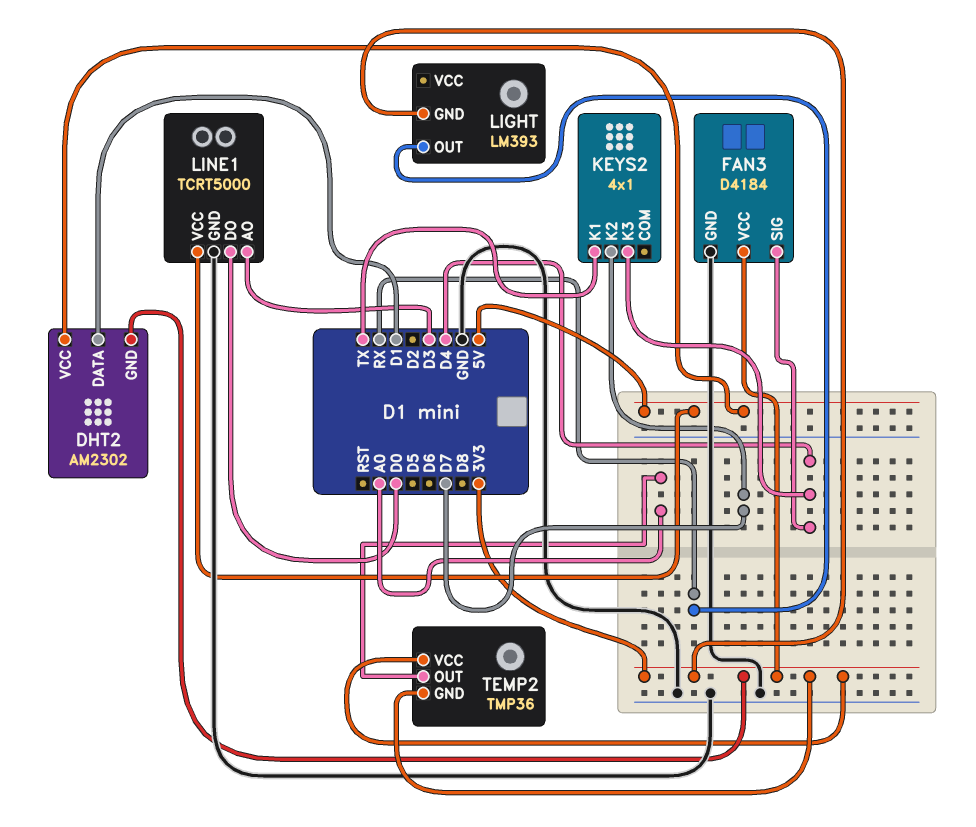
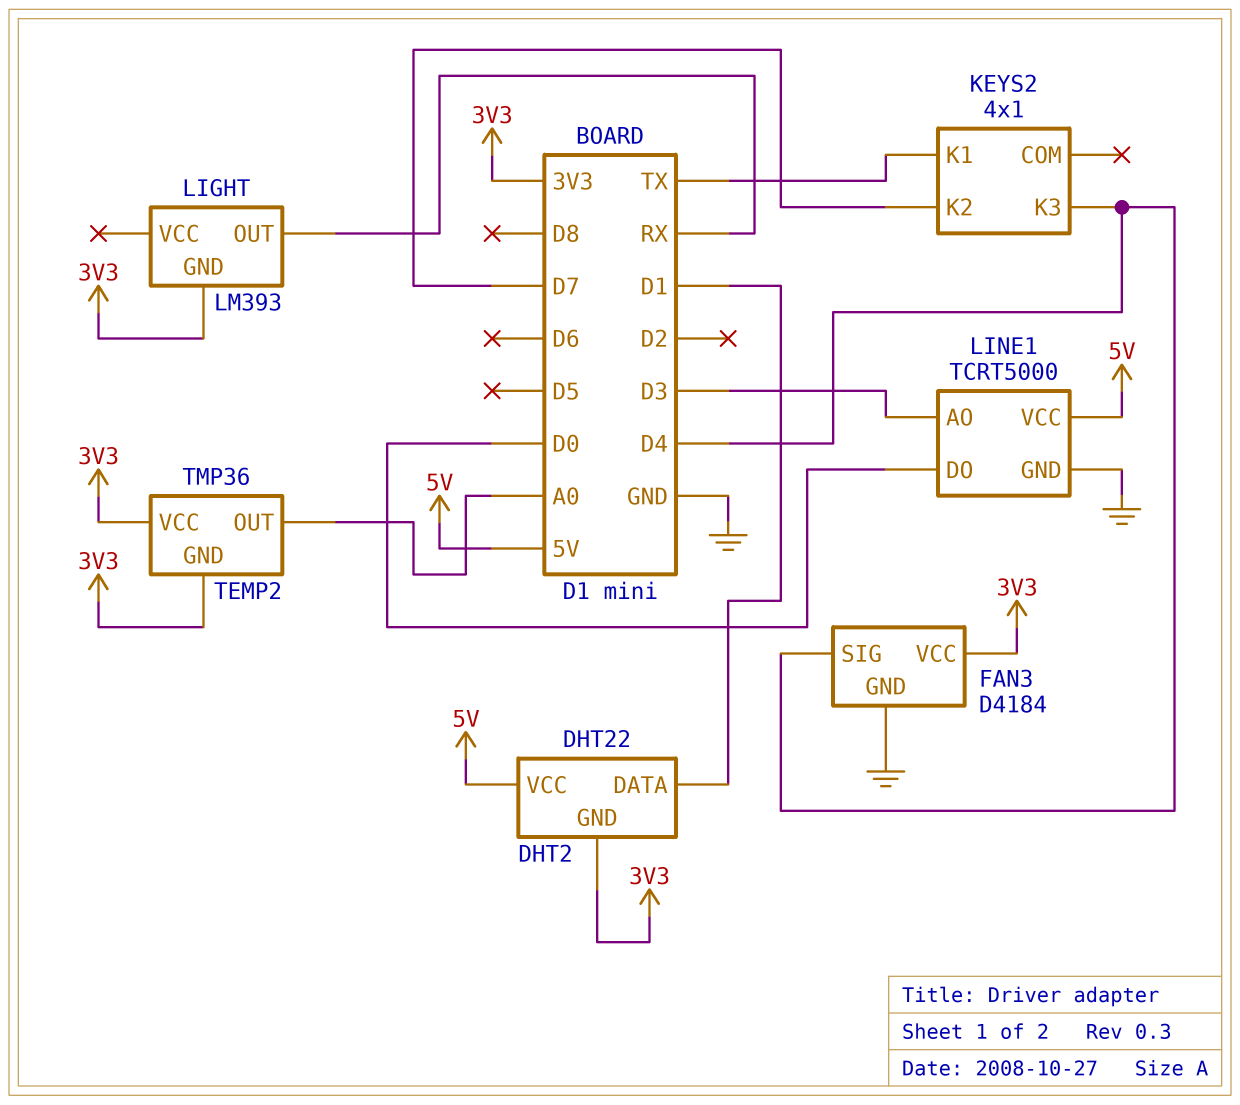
DHT2: AM2302 -> DHT22

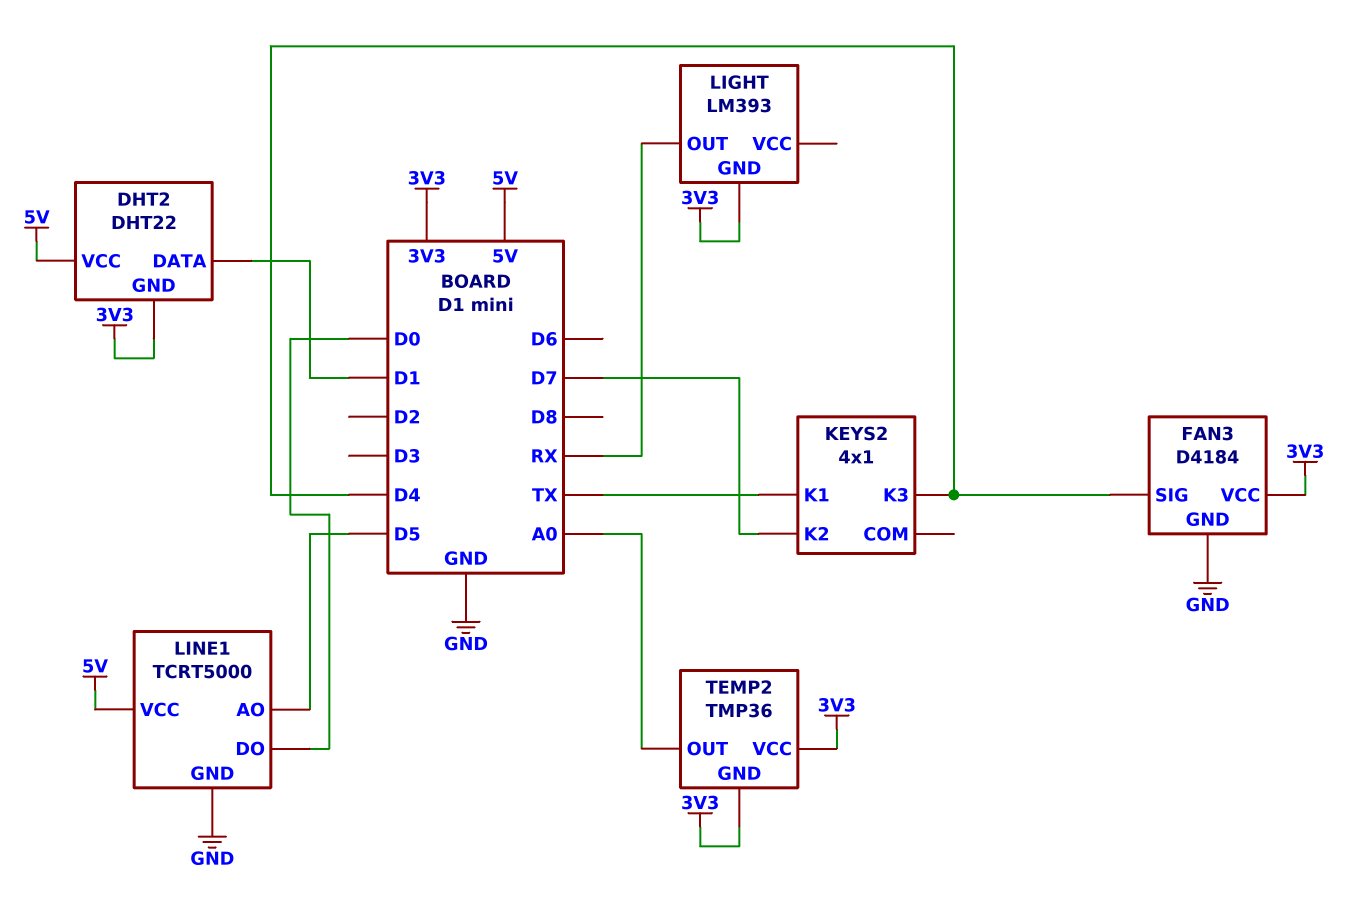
LINE1 pin AO: D3 -> D5

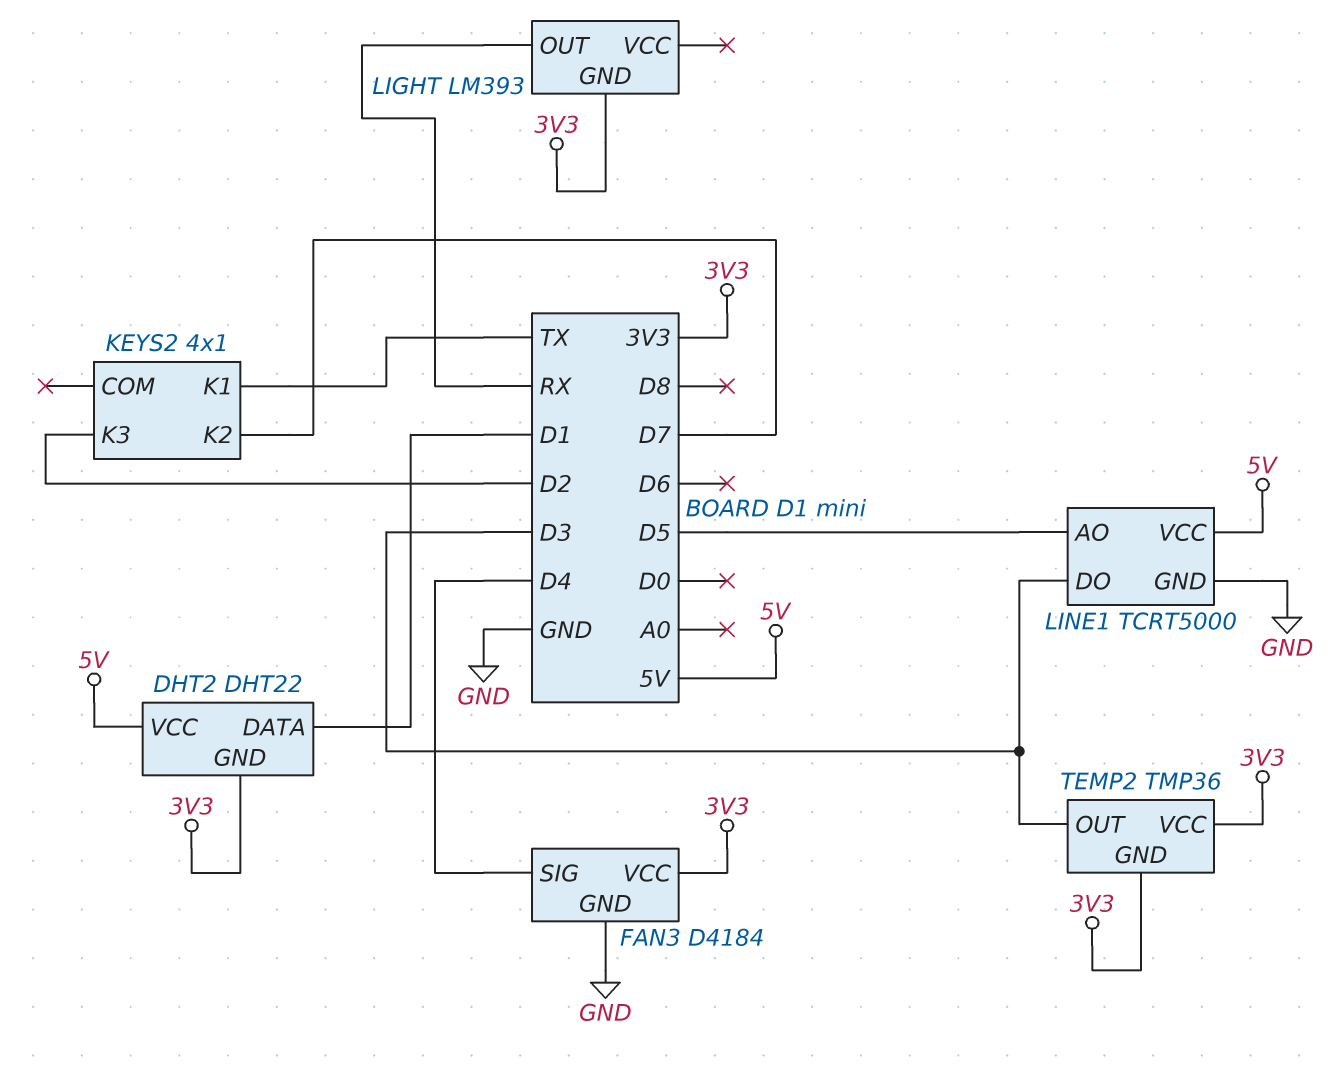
KEYS2 pin K3: D4 -> D2
LINE1 pin DO: D0 -> D3
TEMP2 pin OUT: A0 -> D3

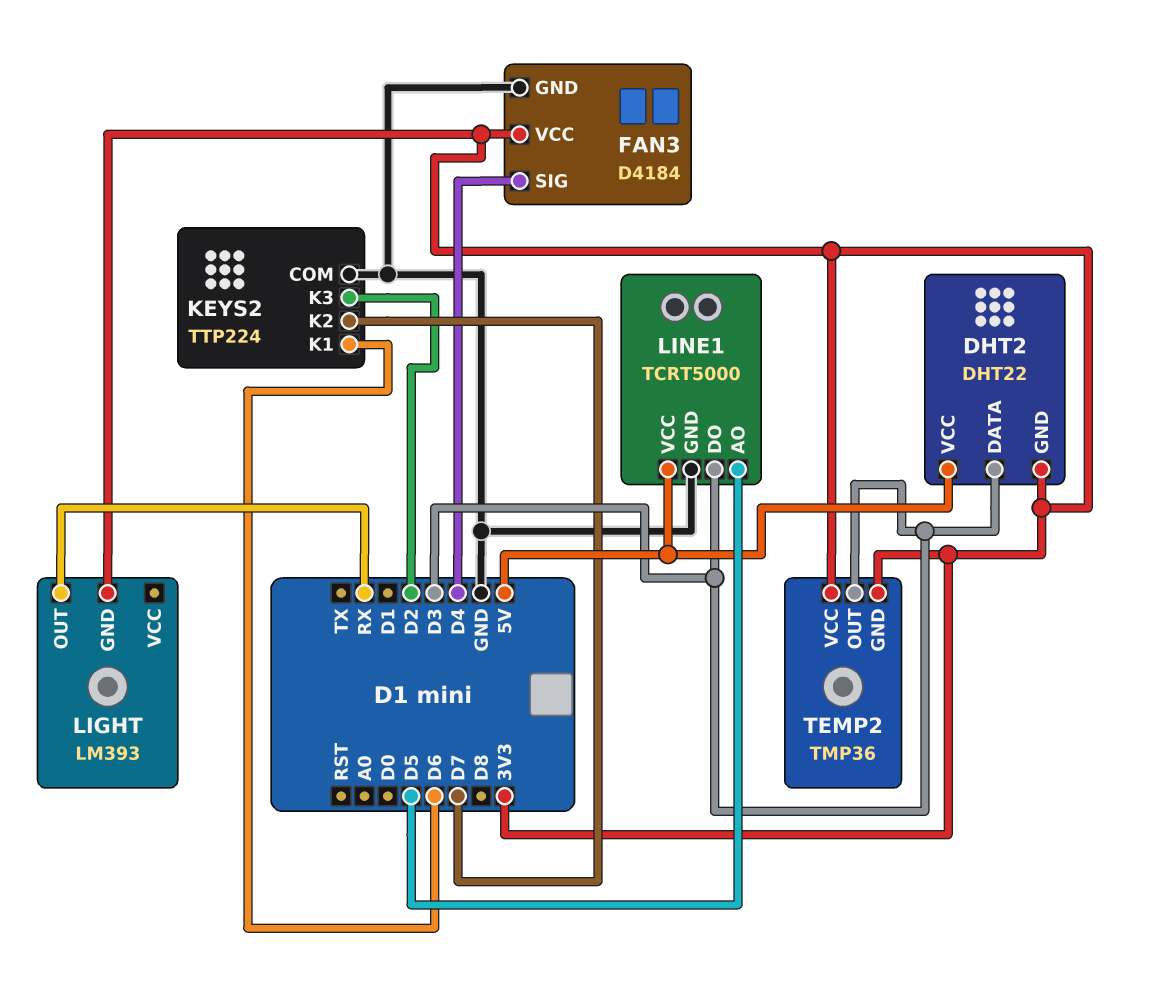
DHT2 pin DATA: D1 -> D3
KEYS2: 4x1 -> TTP224
KEYS2 pin COM: none -> GND
KEYS2 pin K1: TX -> D6

